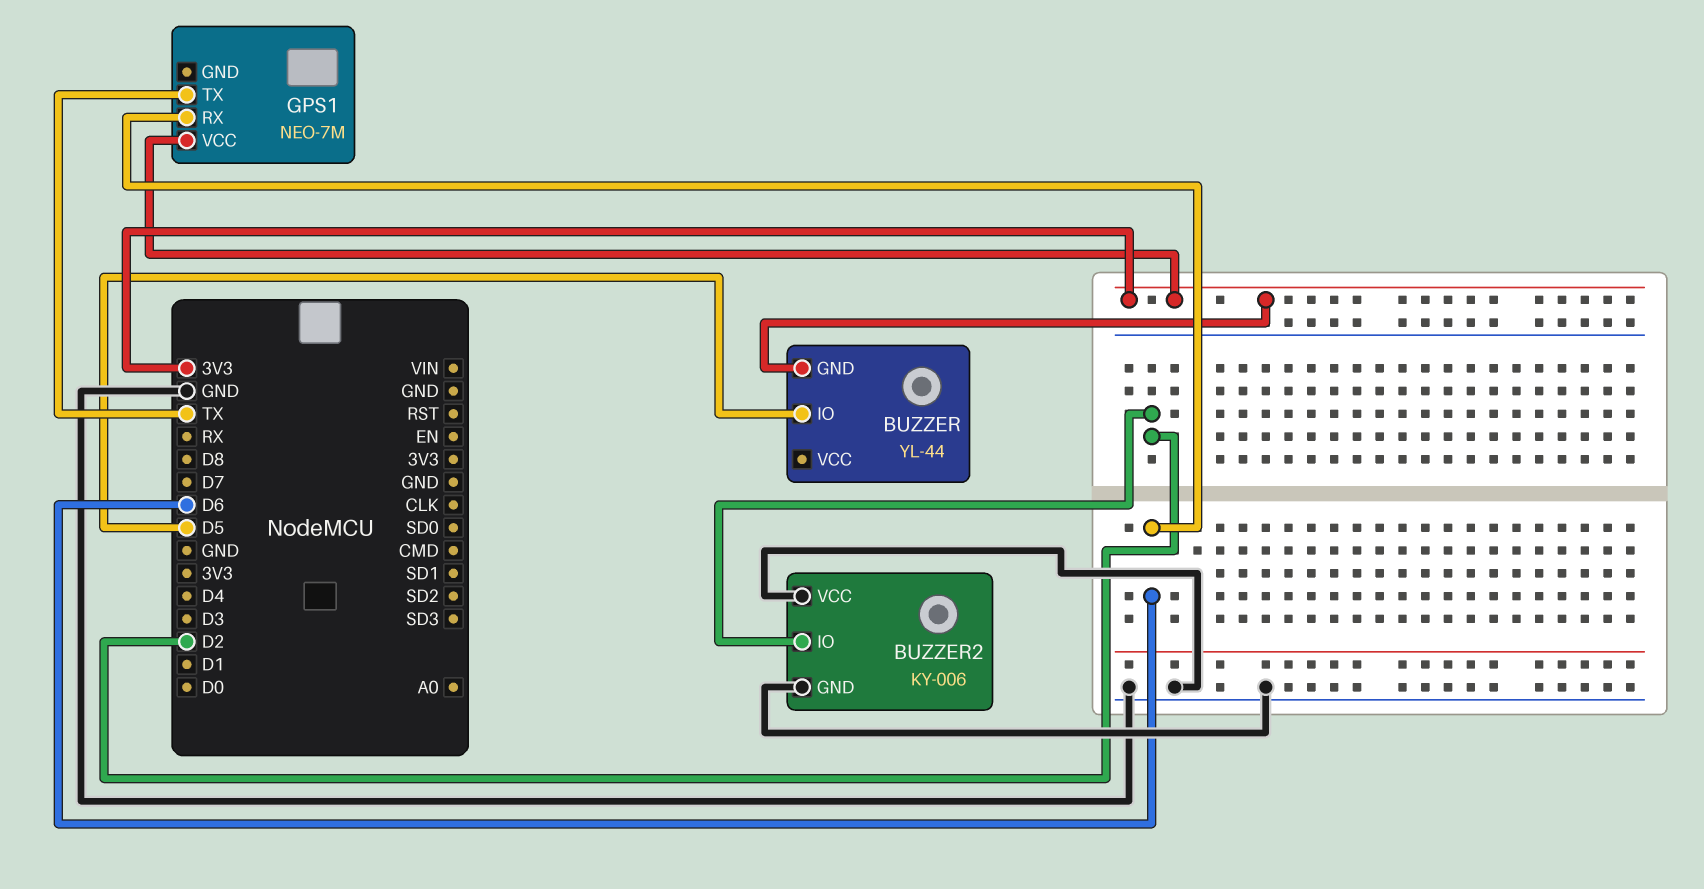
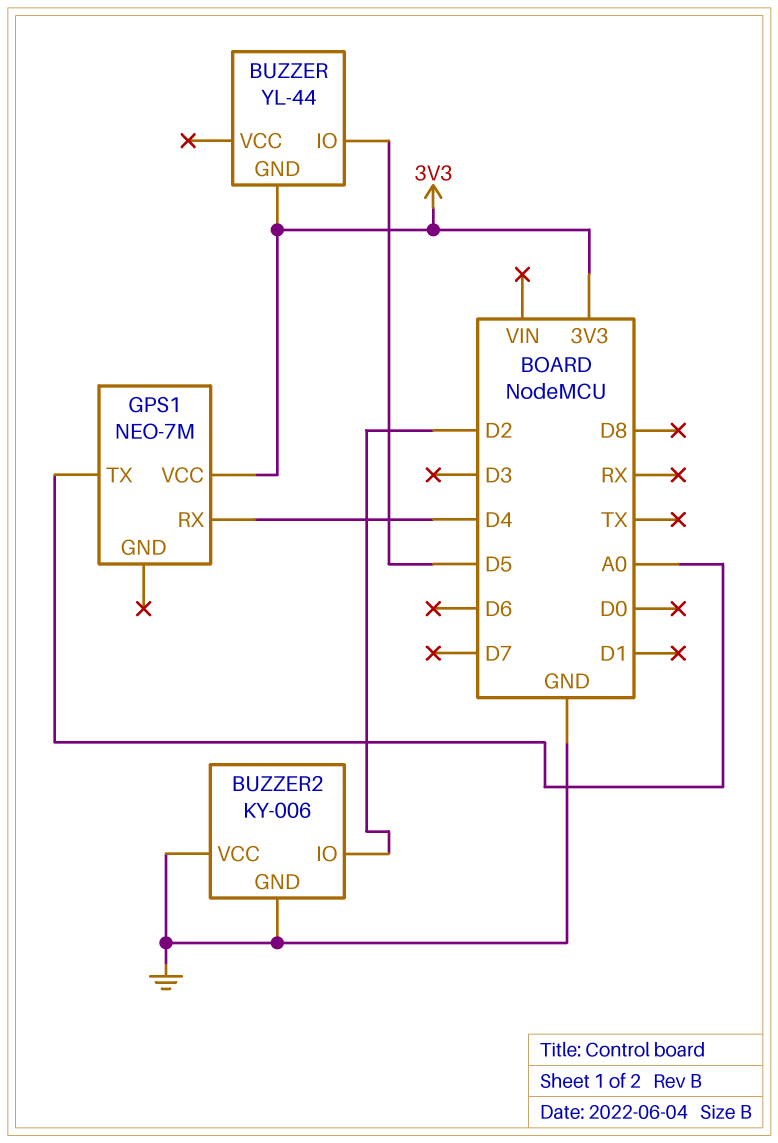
GPS1 pin RX: D6 -> D4
GPS1 pin TX: TX -> A0

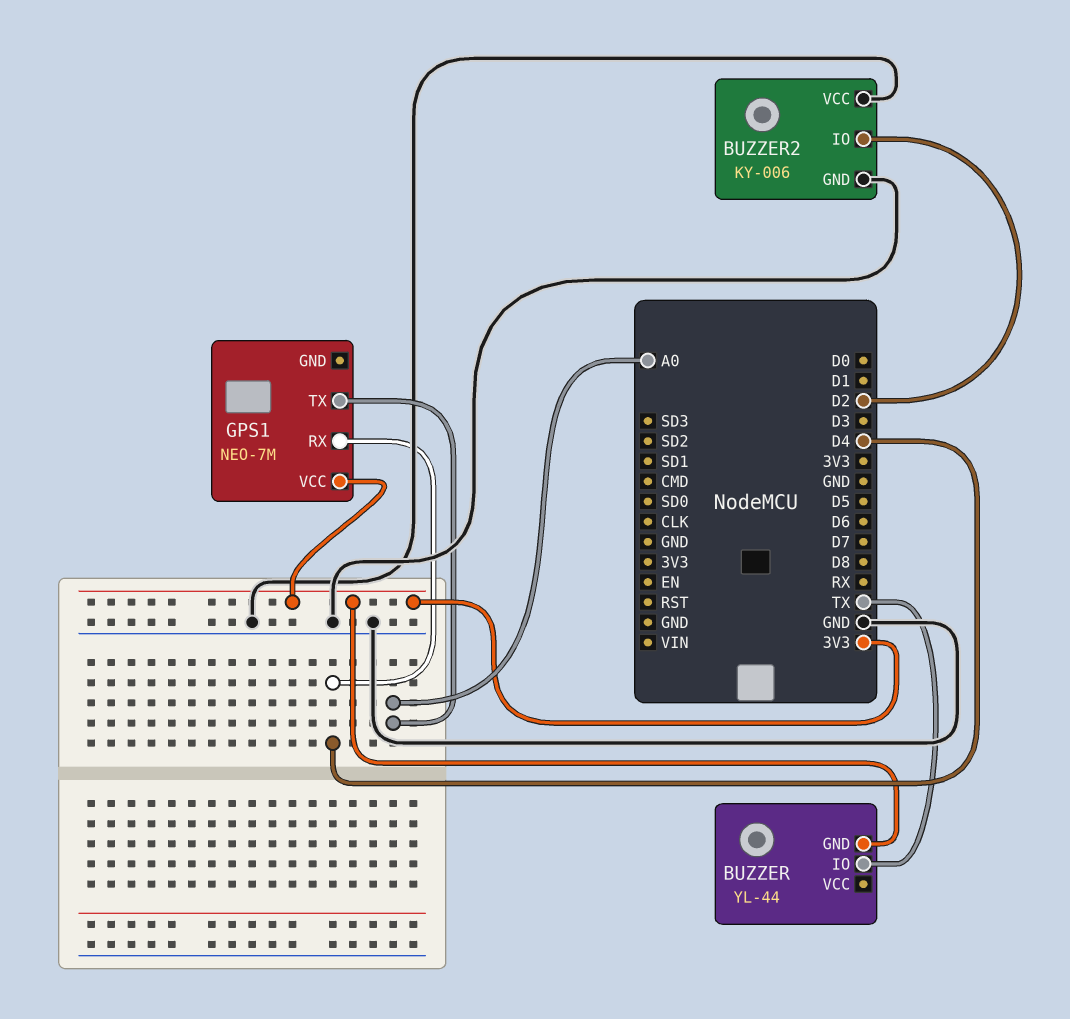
BUZZER pin IO: D5 -> TX

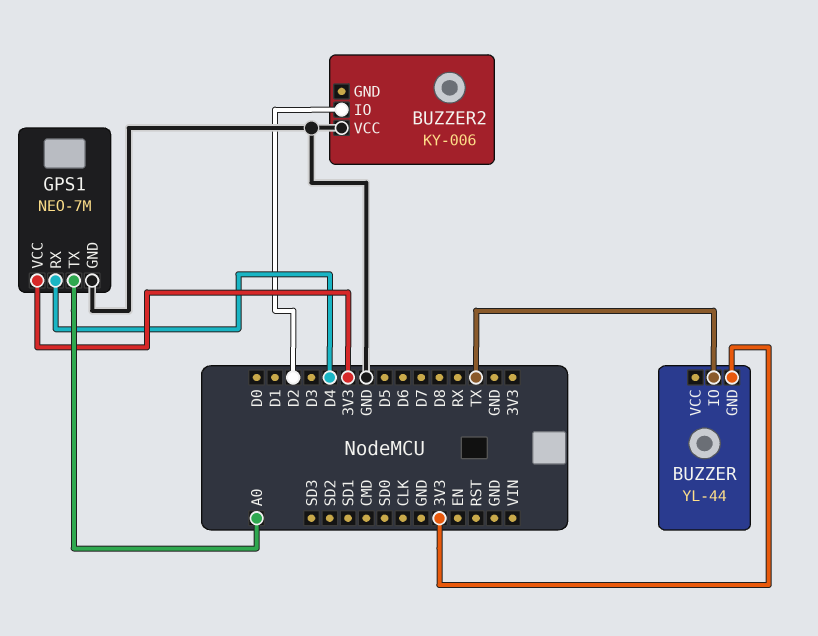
BUZZER2 pin GND: GND -> none
GPS1 pin GND: none -> GND

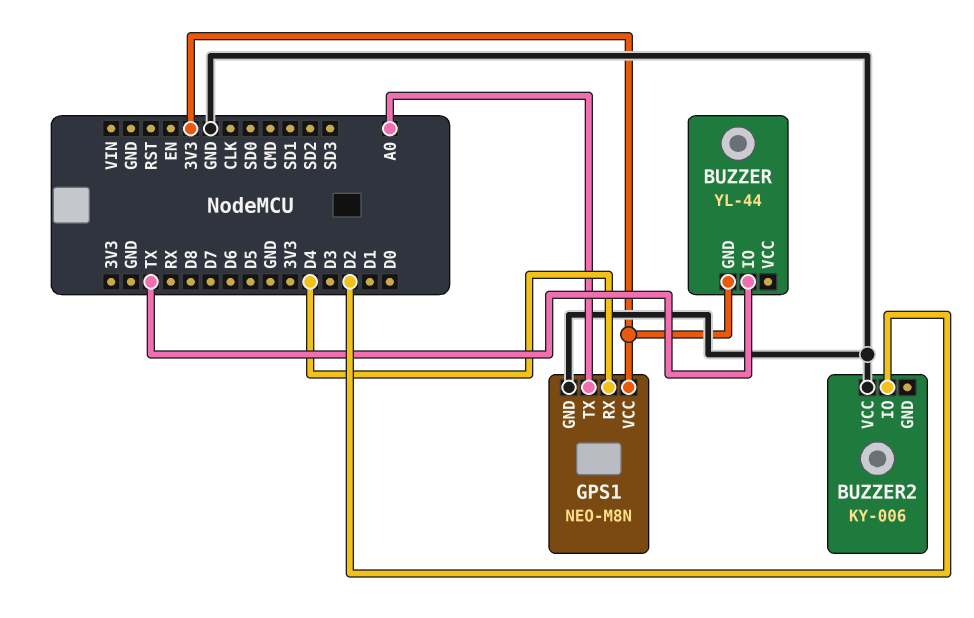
GPS1: NEO-7M -> NEO-M8N

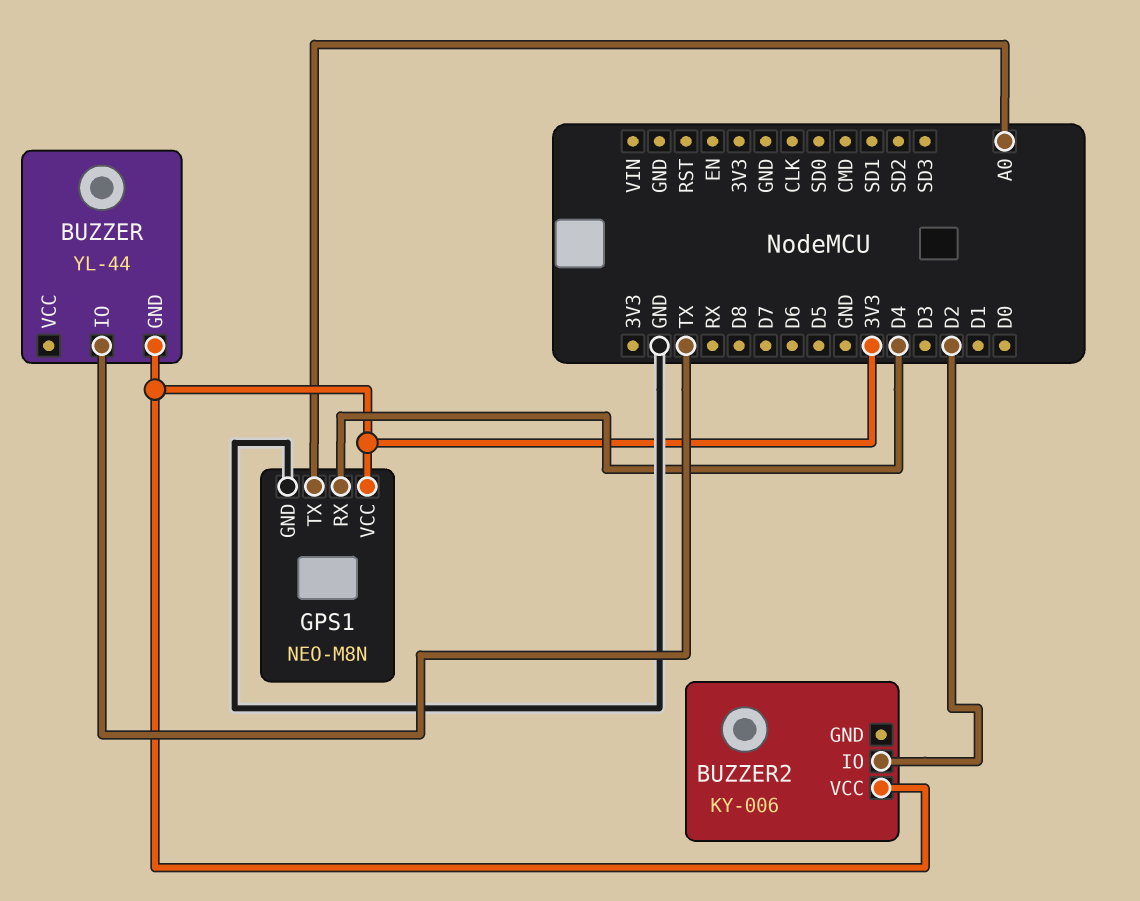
BUZZER2 pin VCC: GND -> 3V3

